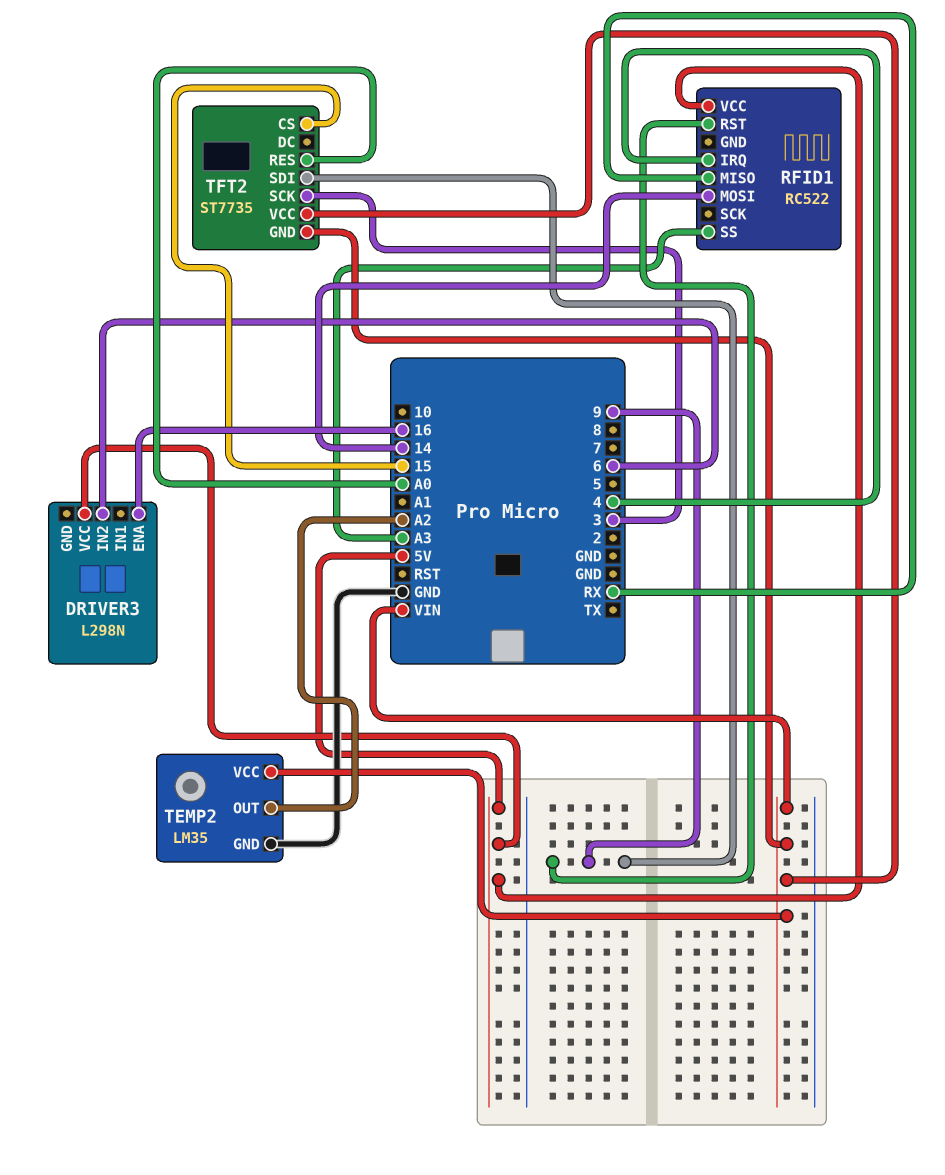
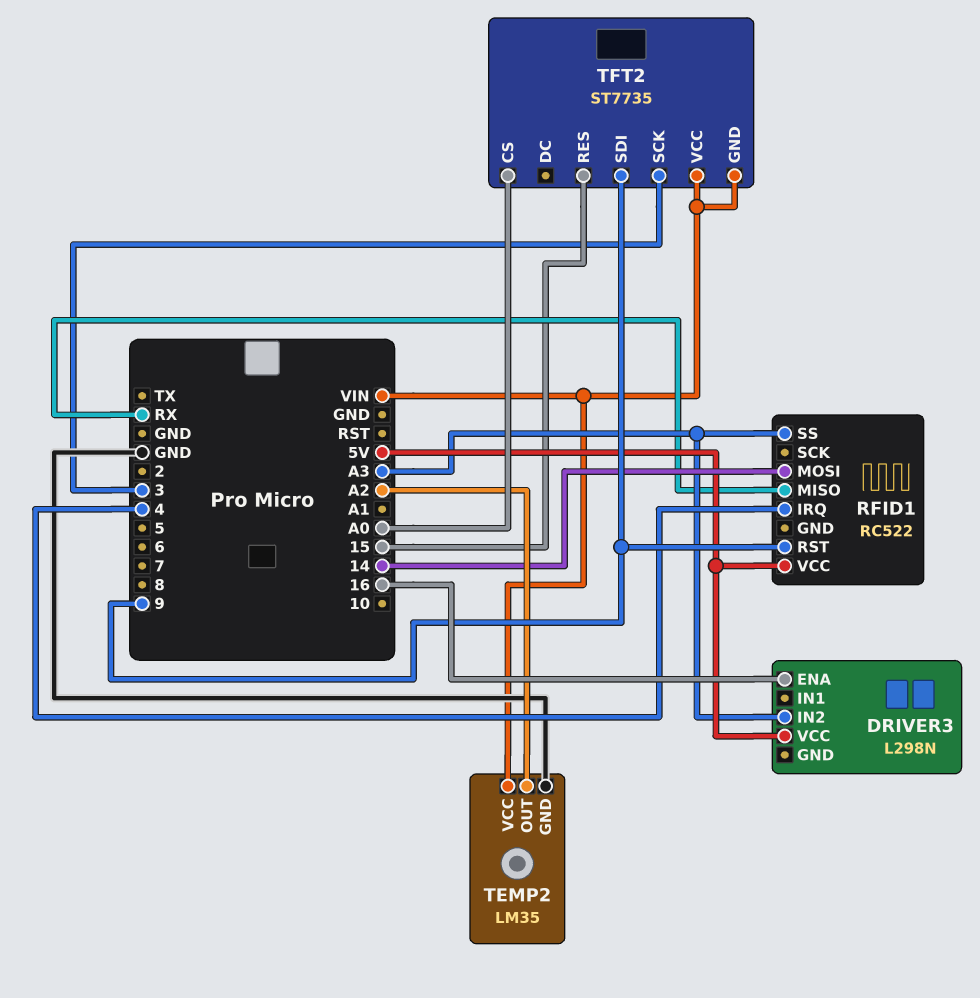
DRIVER3 pin IN2: 6 -> A3
TFT2 pin CS: 15 -> A0
TFT2 pin RES: A0 -> 15

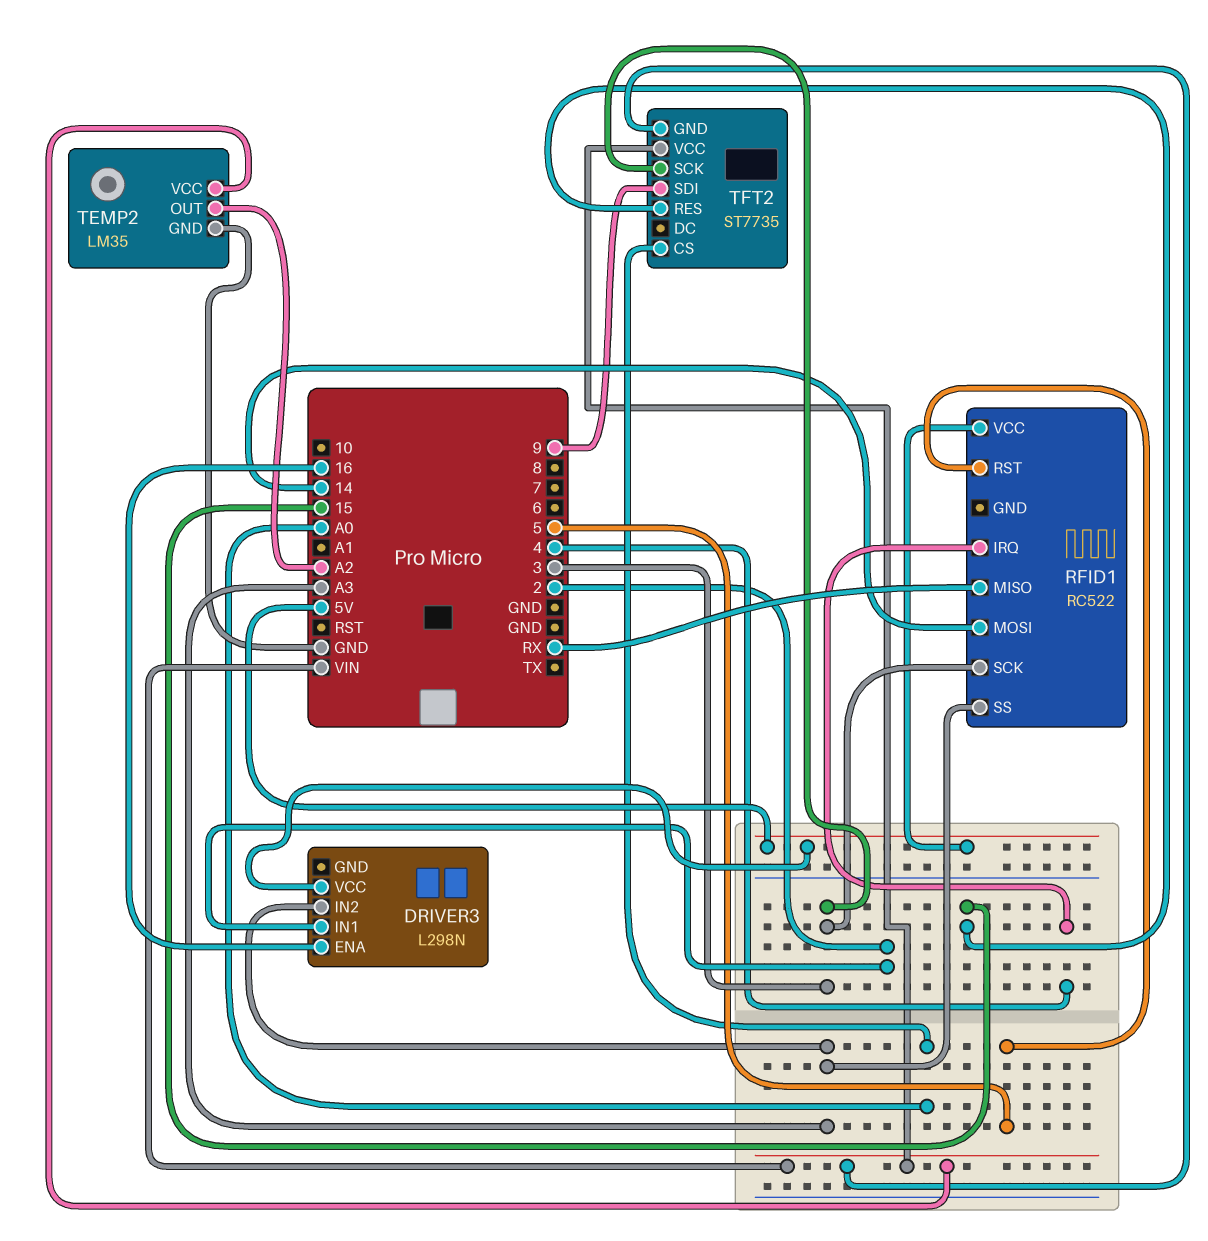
DRIVER3 pin IN1: none -> 2
RFID1 pin RST: 9 -> 5
RFID1 pin SCK: none -> 3

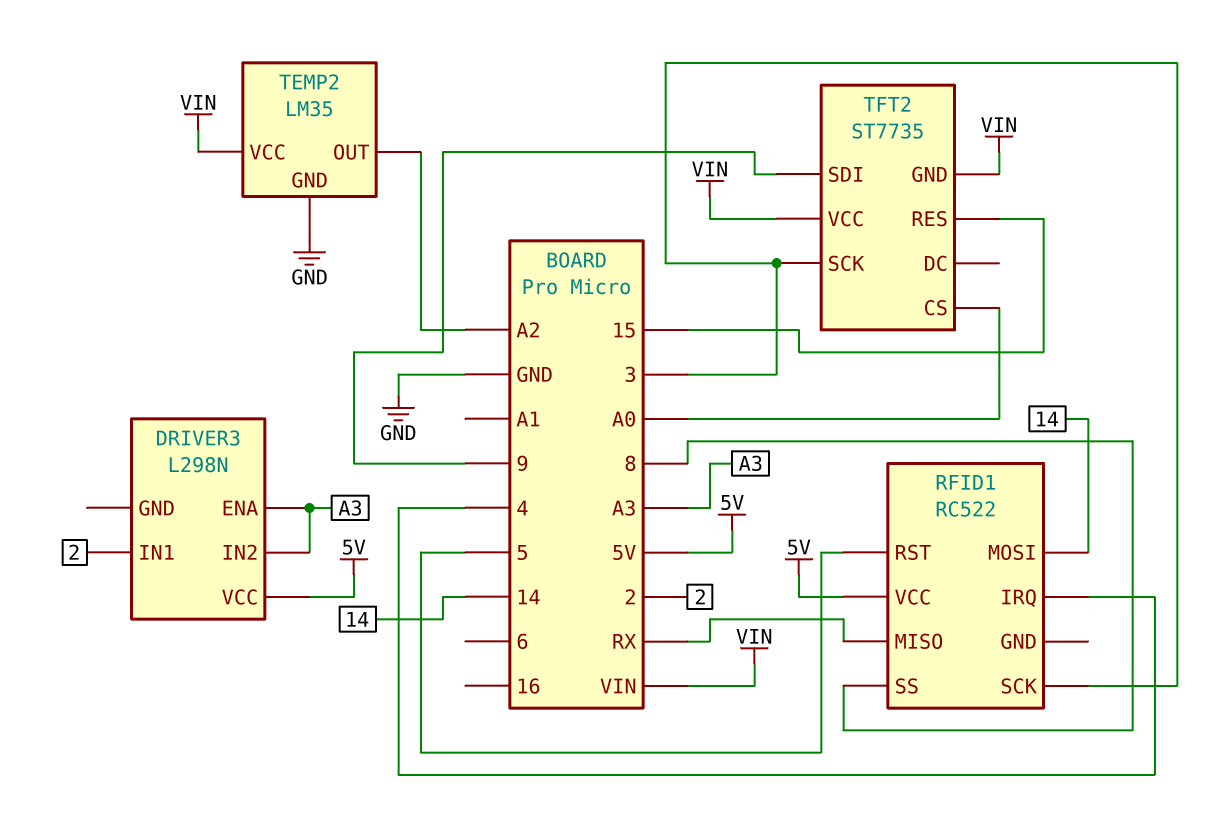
DRIVER3 pin ENA: 16 -> A3
RFID1 pin SS: A3 -> 8

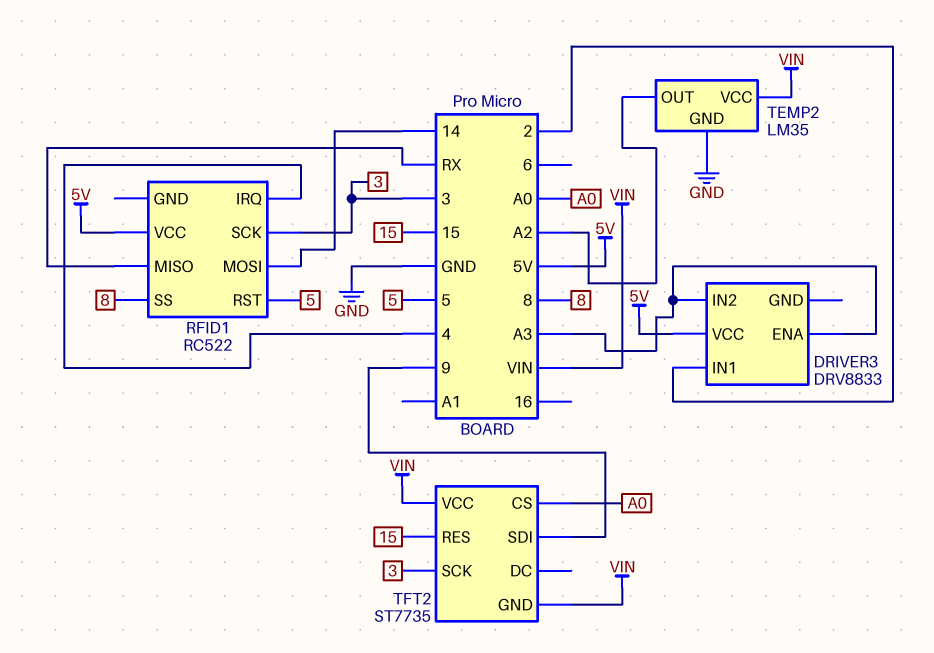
DRIVER3: L298N -> DRV8833

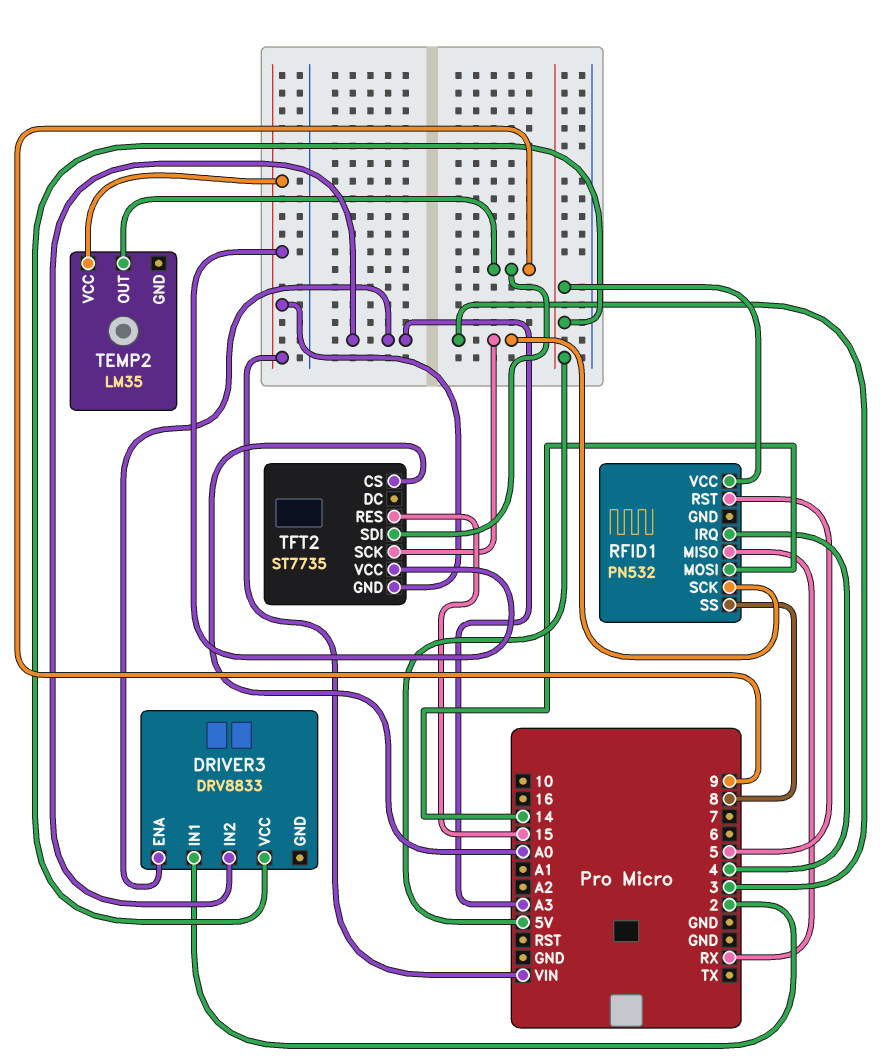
RFID1: RC522 -> PN532
TEMP2 pin GND: GND -> none
TEMP2 pin OUT: A2 -> 9

